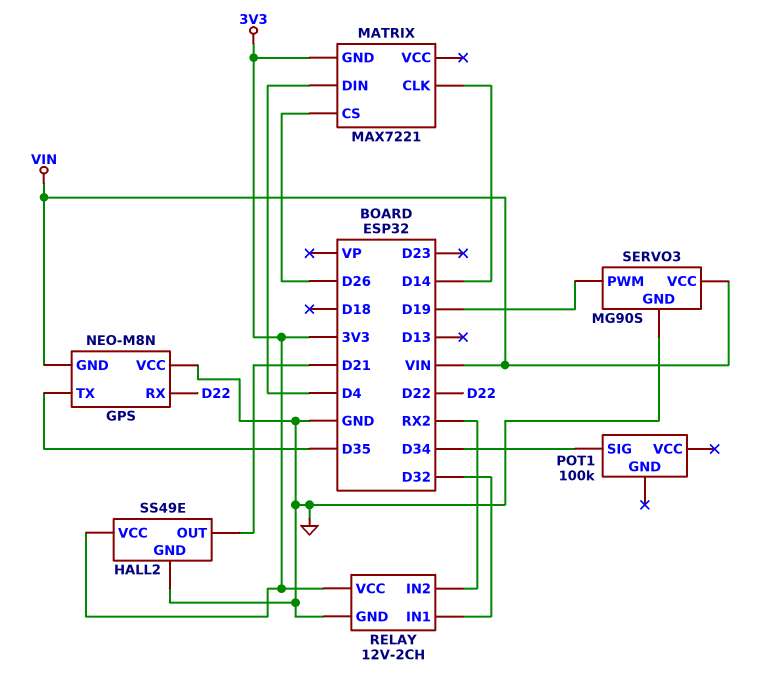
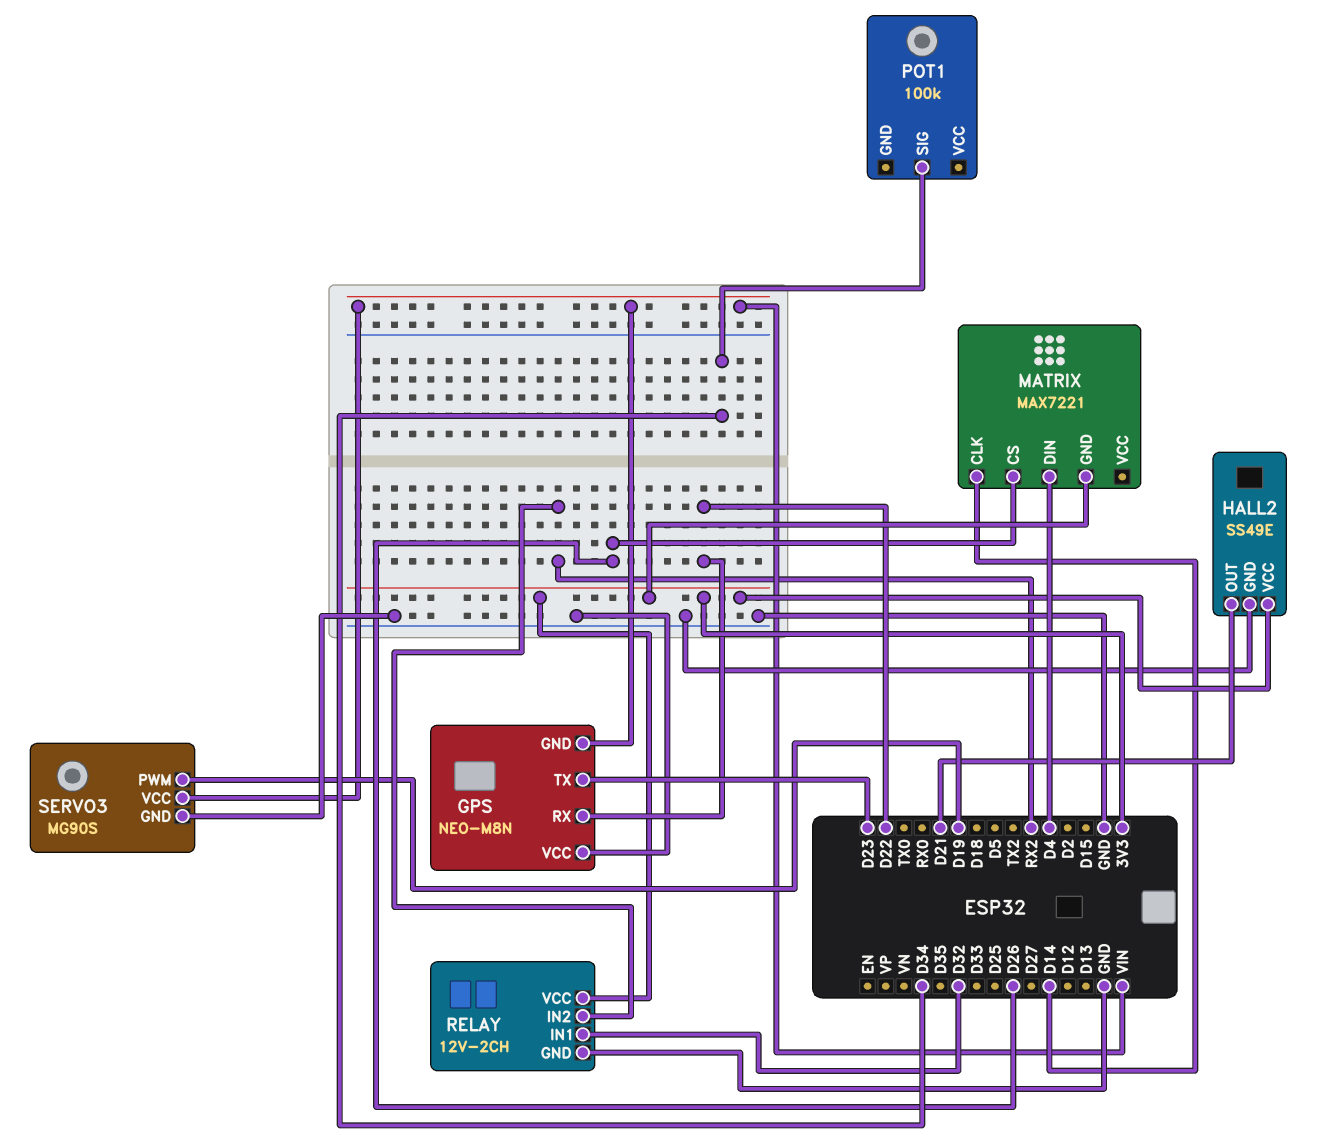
GPS pin TX: D35 -> D23

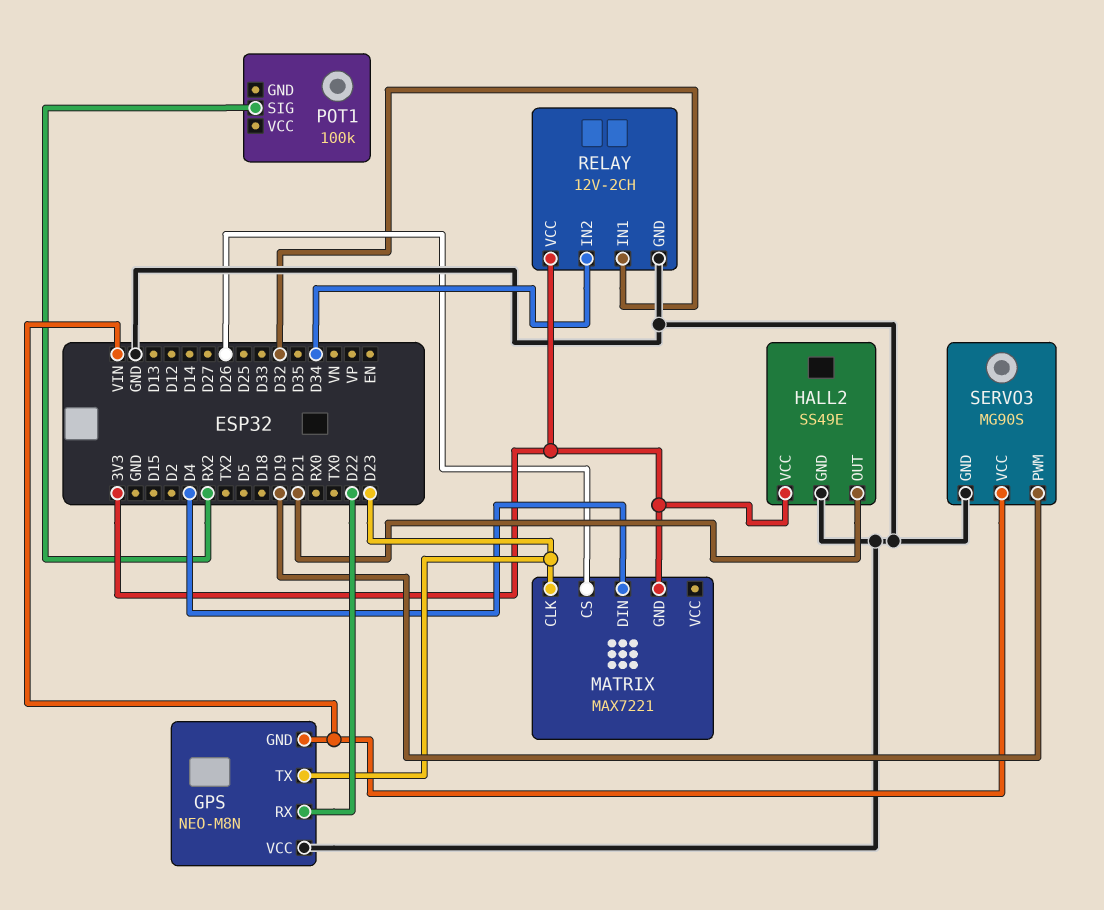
MATRIX pin CLK: D14 -> D23
POT1 pin SIG: D34 -> RX2
RELAY pin IN2: RX2 -> D34

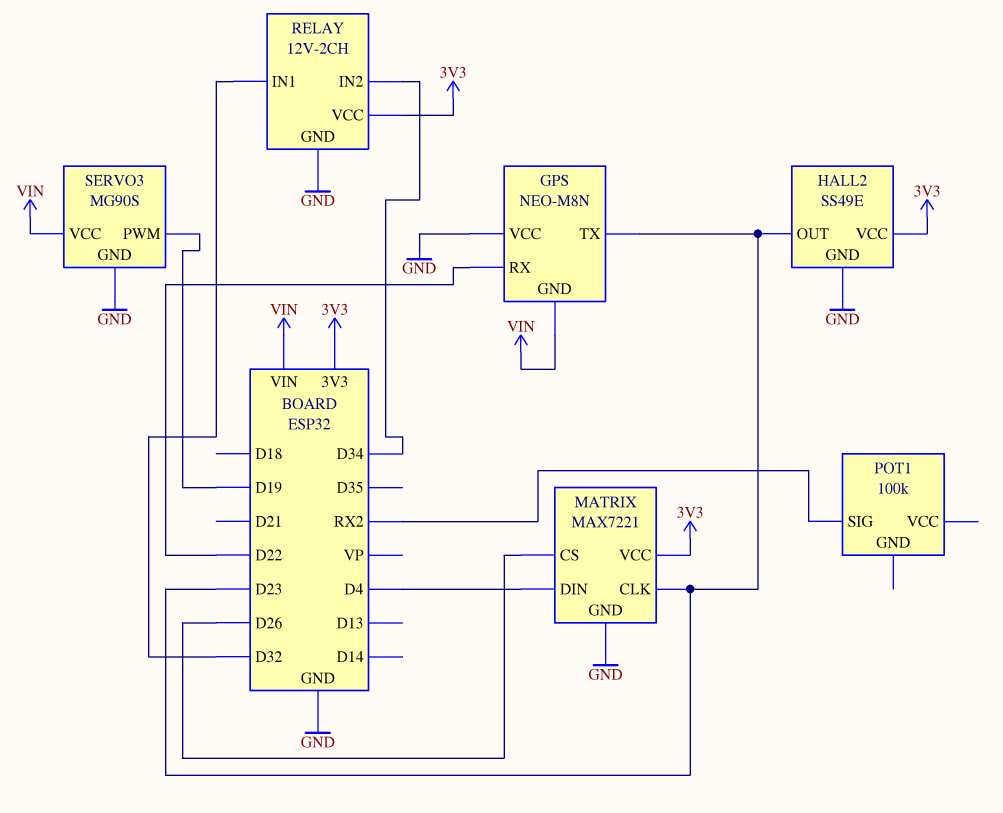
HALL2 pin OUT: D21 -> D23
MATRIX pin GND: 3V3 -> GND
MATRIX pin VCC: none -> 3V3

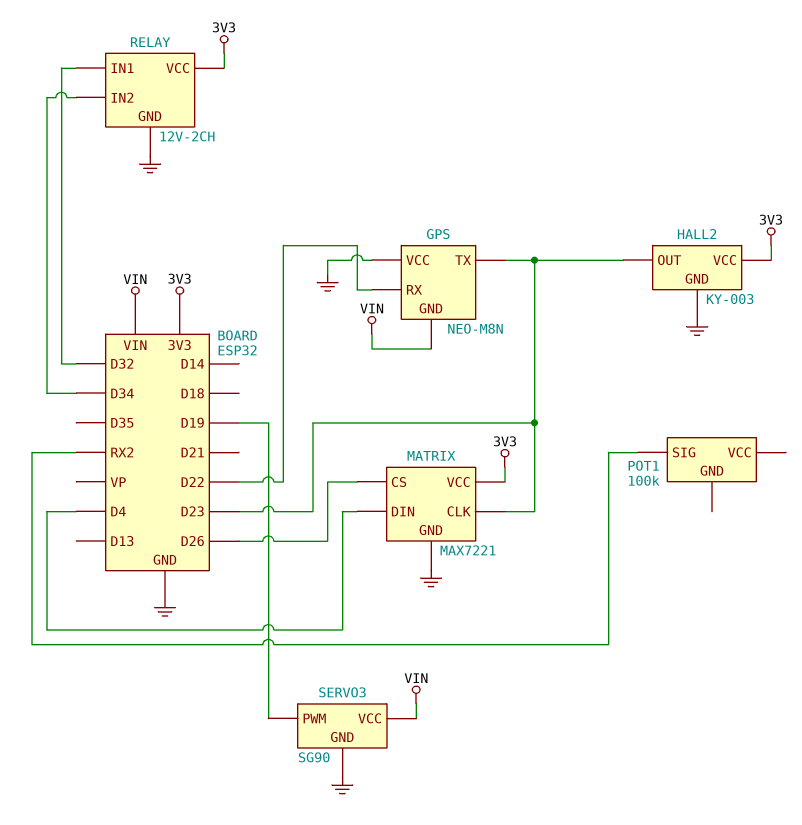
HALL2: SS49E -> KY-003
SERVO3: MG90S -> SG90

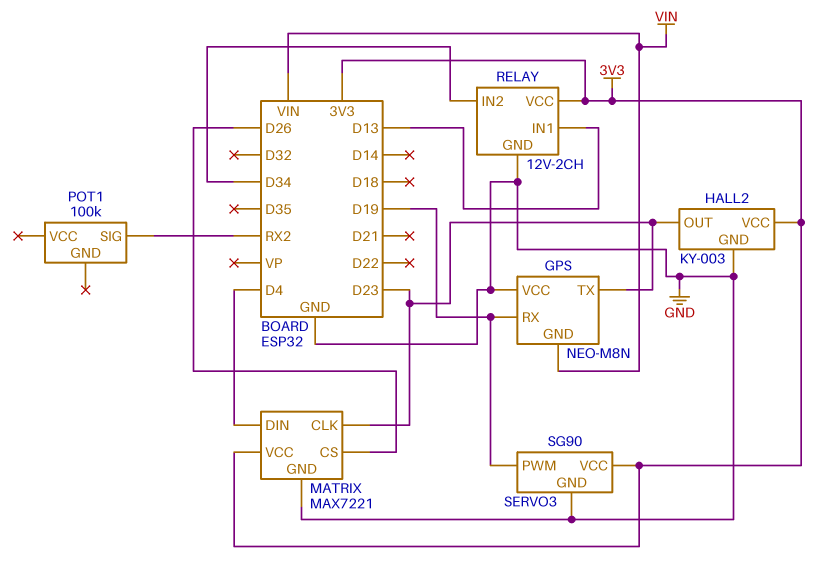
GPS pin RX: D22 -> D19
RELAY pin IN1: D32 -> D13
SERVO3 pin VCC: VIN -> 3V3

